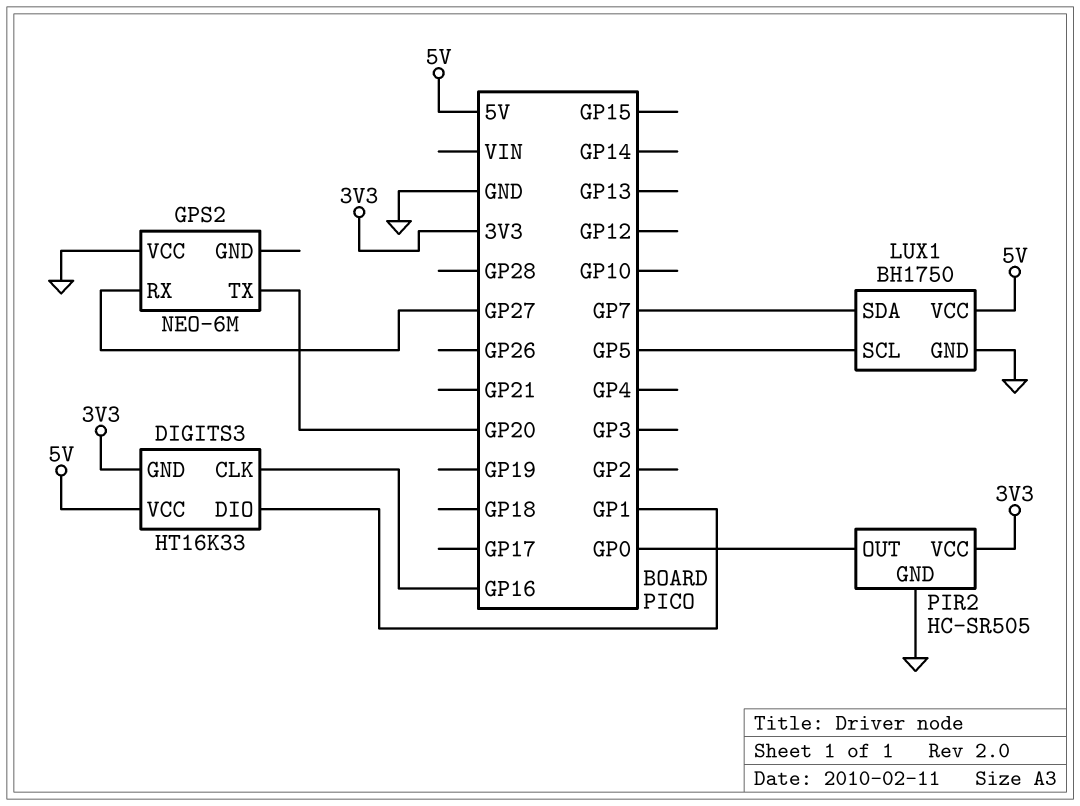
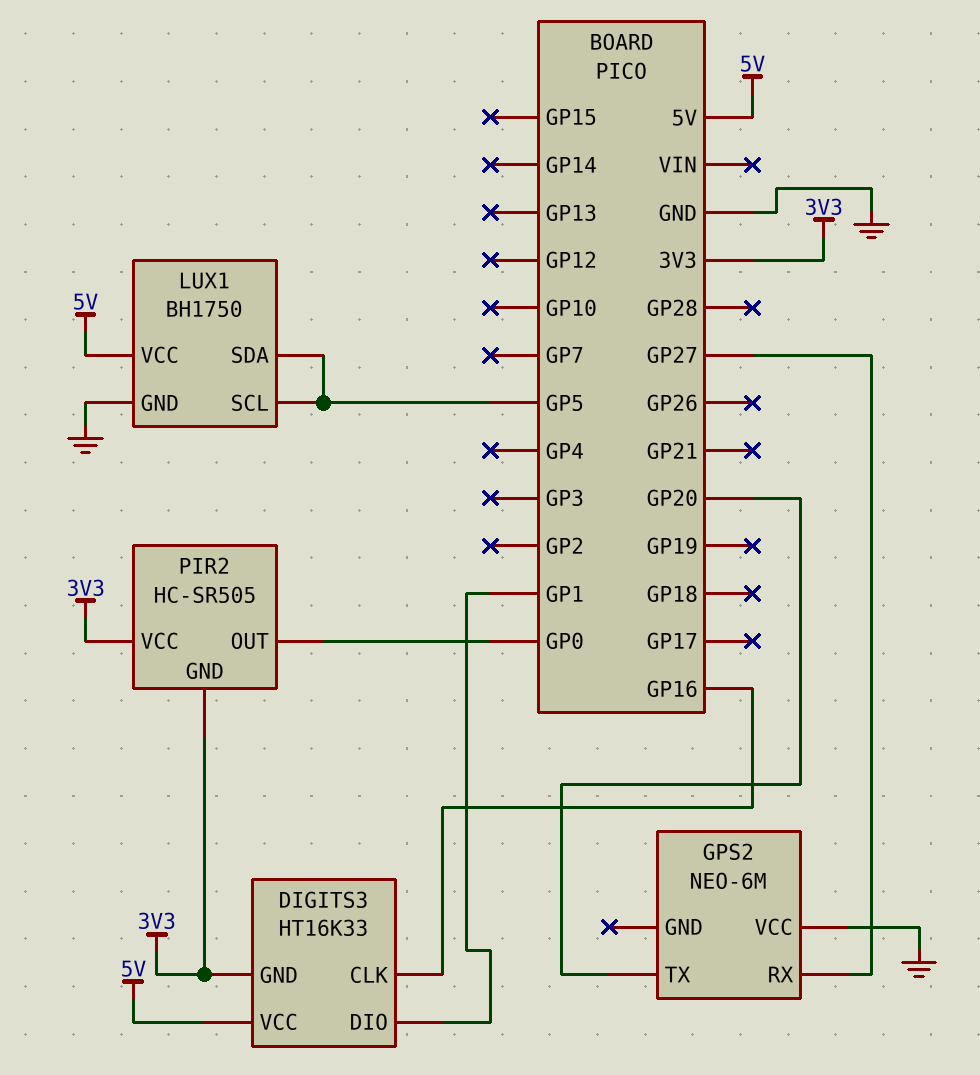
LUX1 pin SDA: GP7 -> GP5
PIR2 pin GND: GND -> 3V3

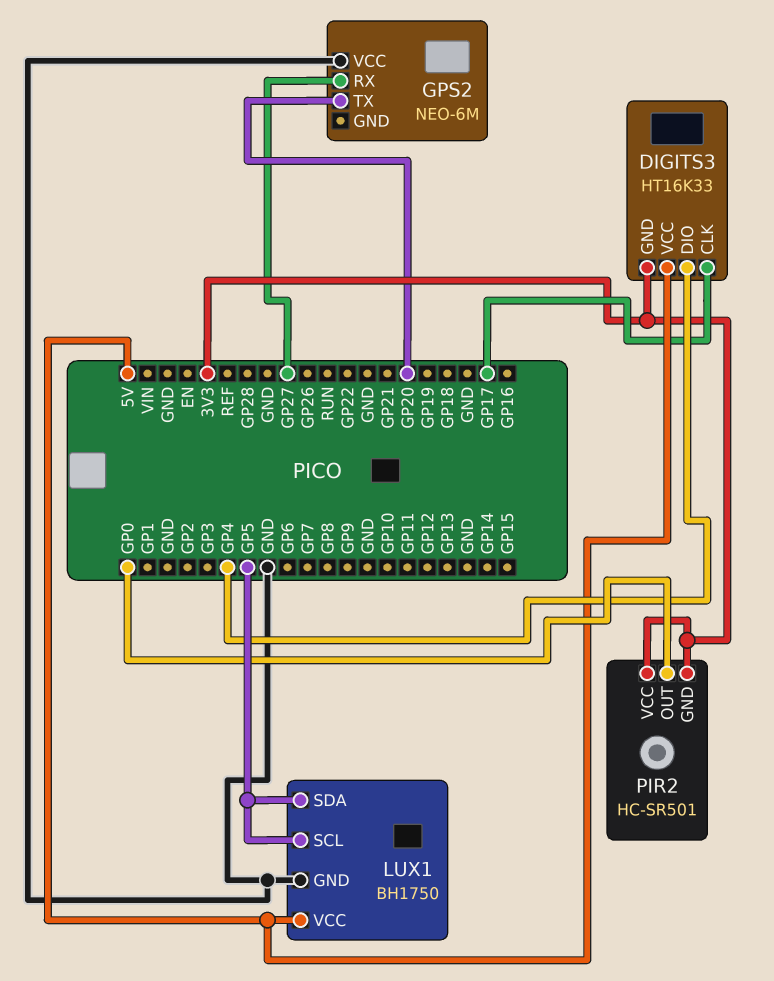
DIGITS3 pin CLK: GP16 -> GP17
DIGITS3 pin DIO: GP1 -> GP4
PIR2: HC-SR505 -> HC-SR501

